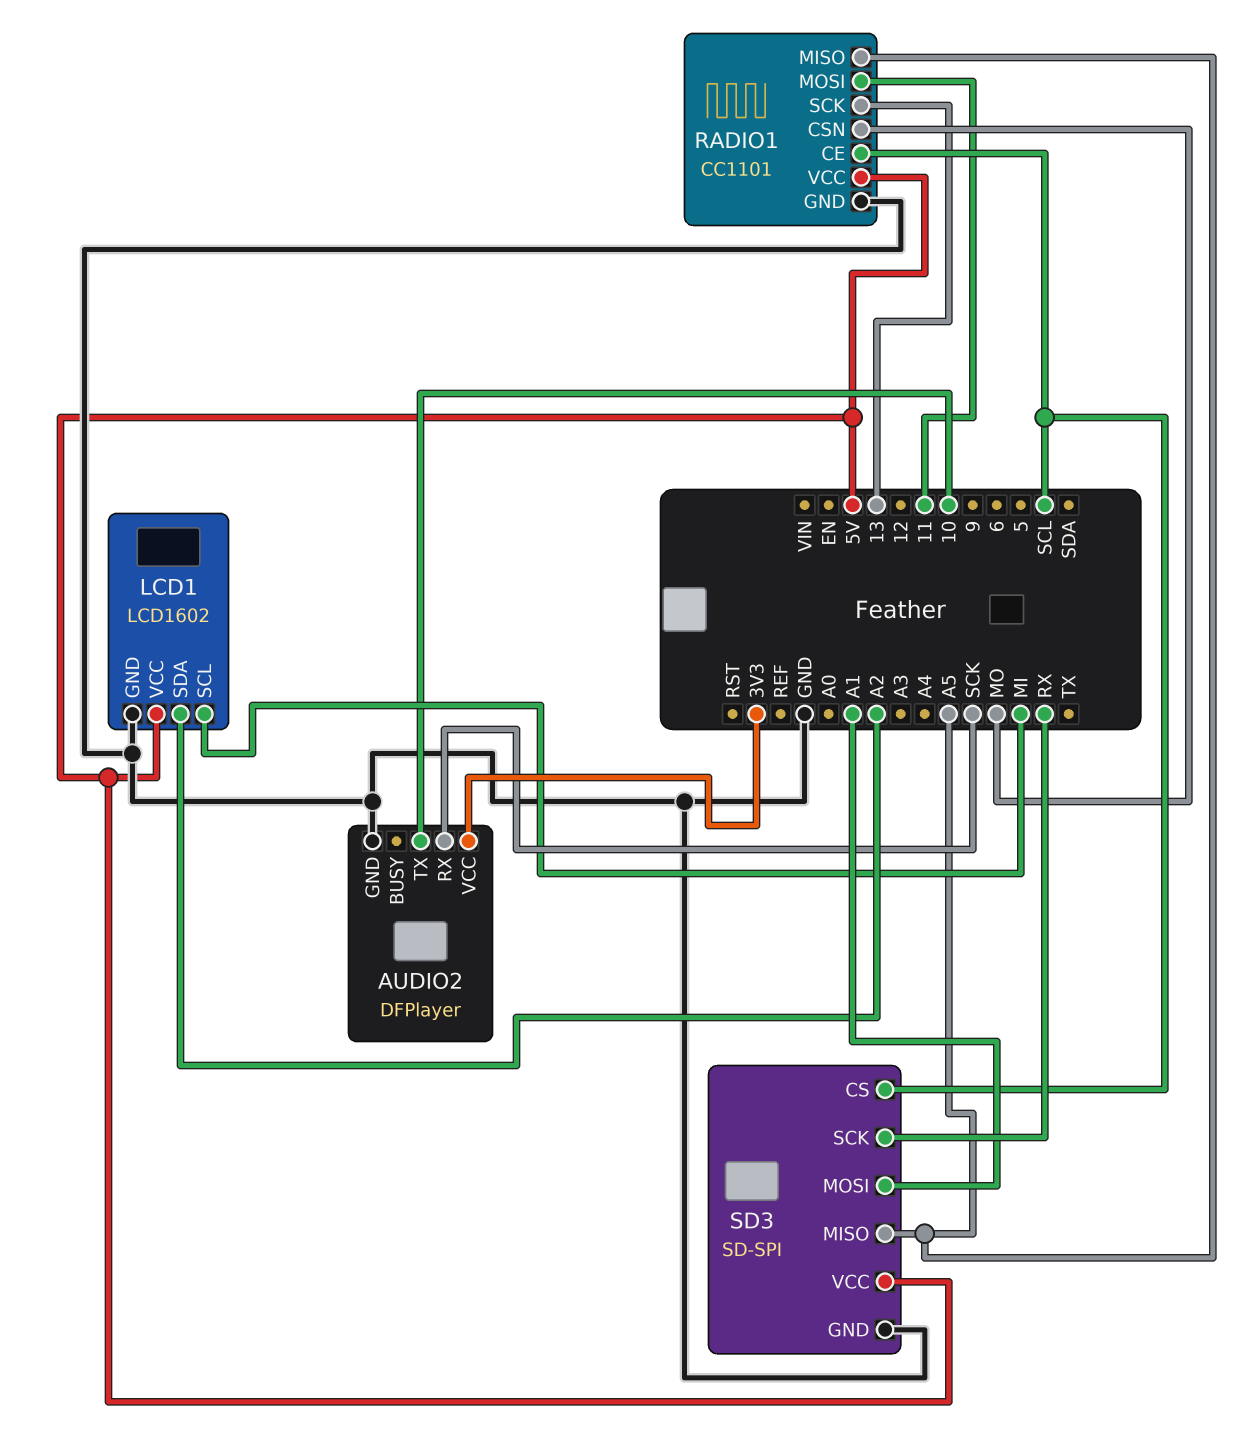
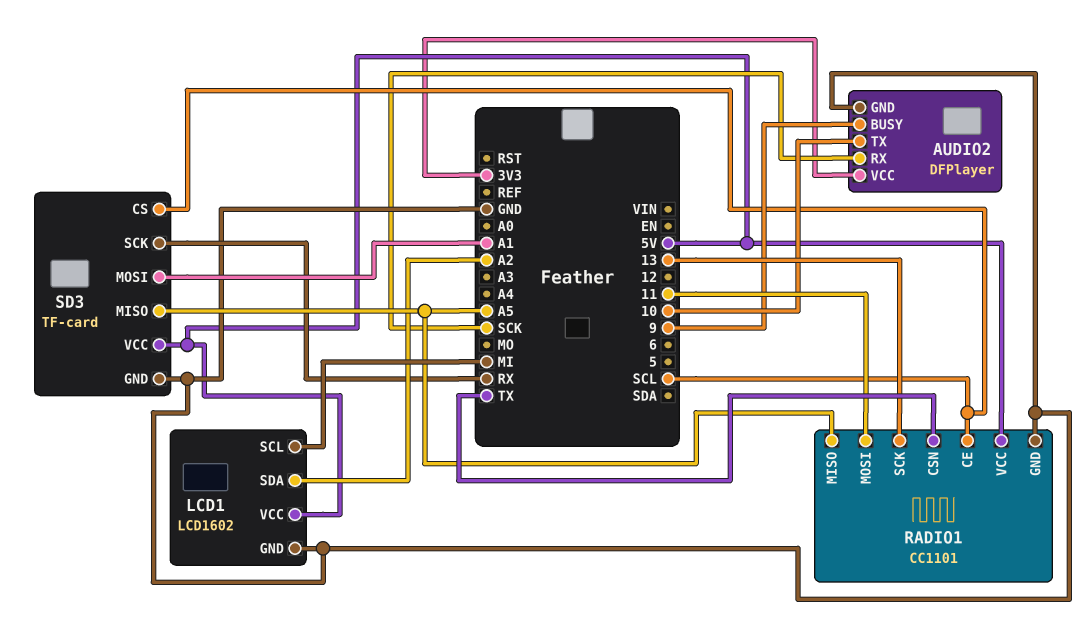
AUDIO2 pin BUSY: none -> 9
RADIO1 pin CSN: MO -> TX
SD3: SD-SPI -> TF-card

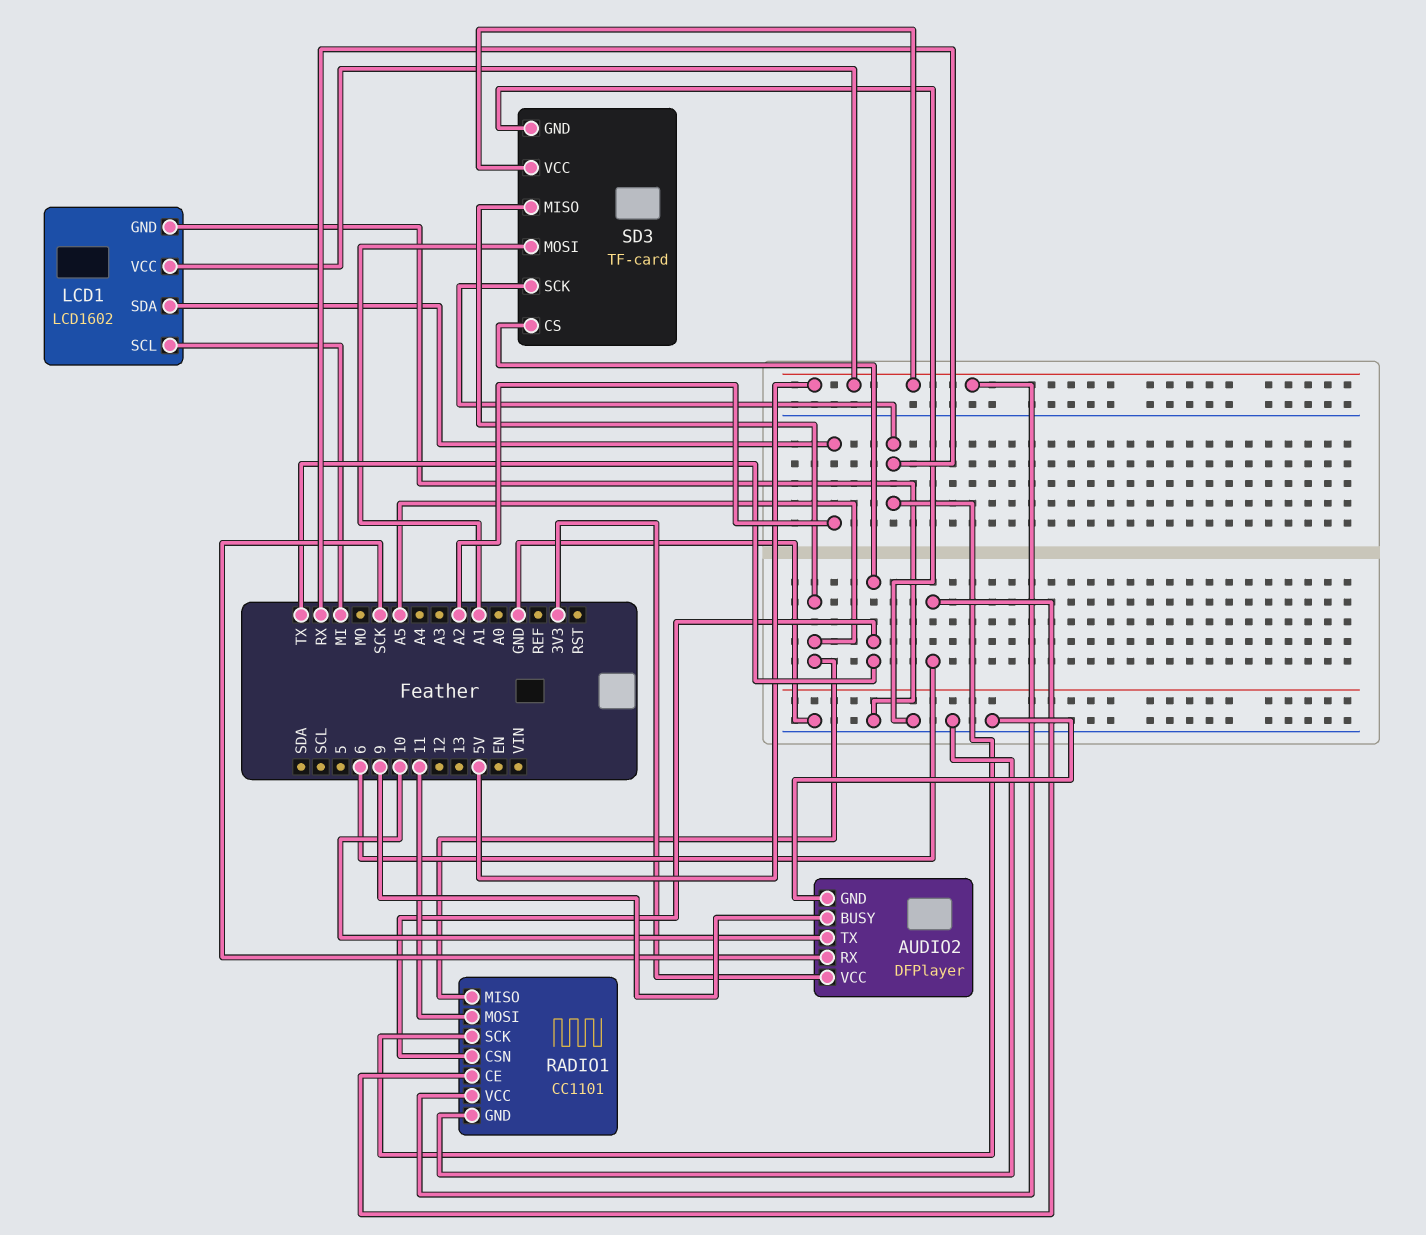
RADIO1 pin CE: SCL -> 6
RADIO1 pin SCK: 13 -> RX
SD3 pin CS: SCL -> TX

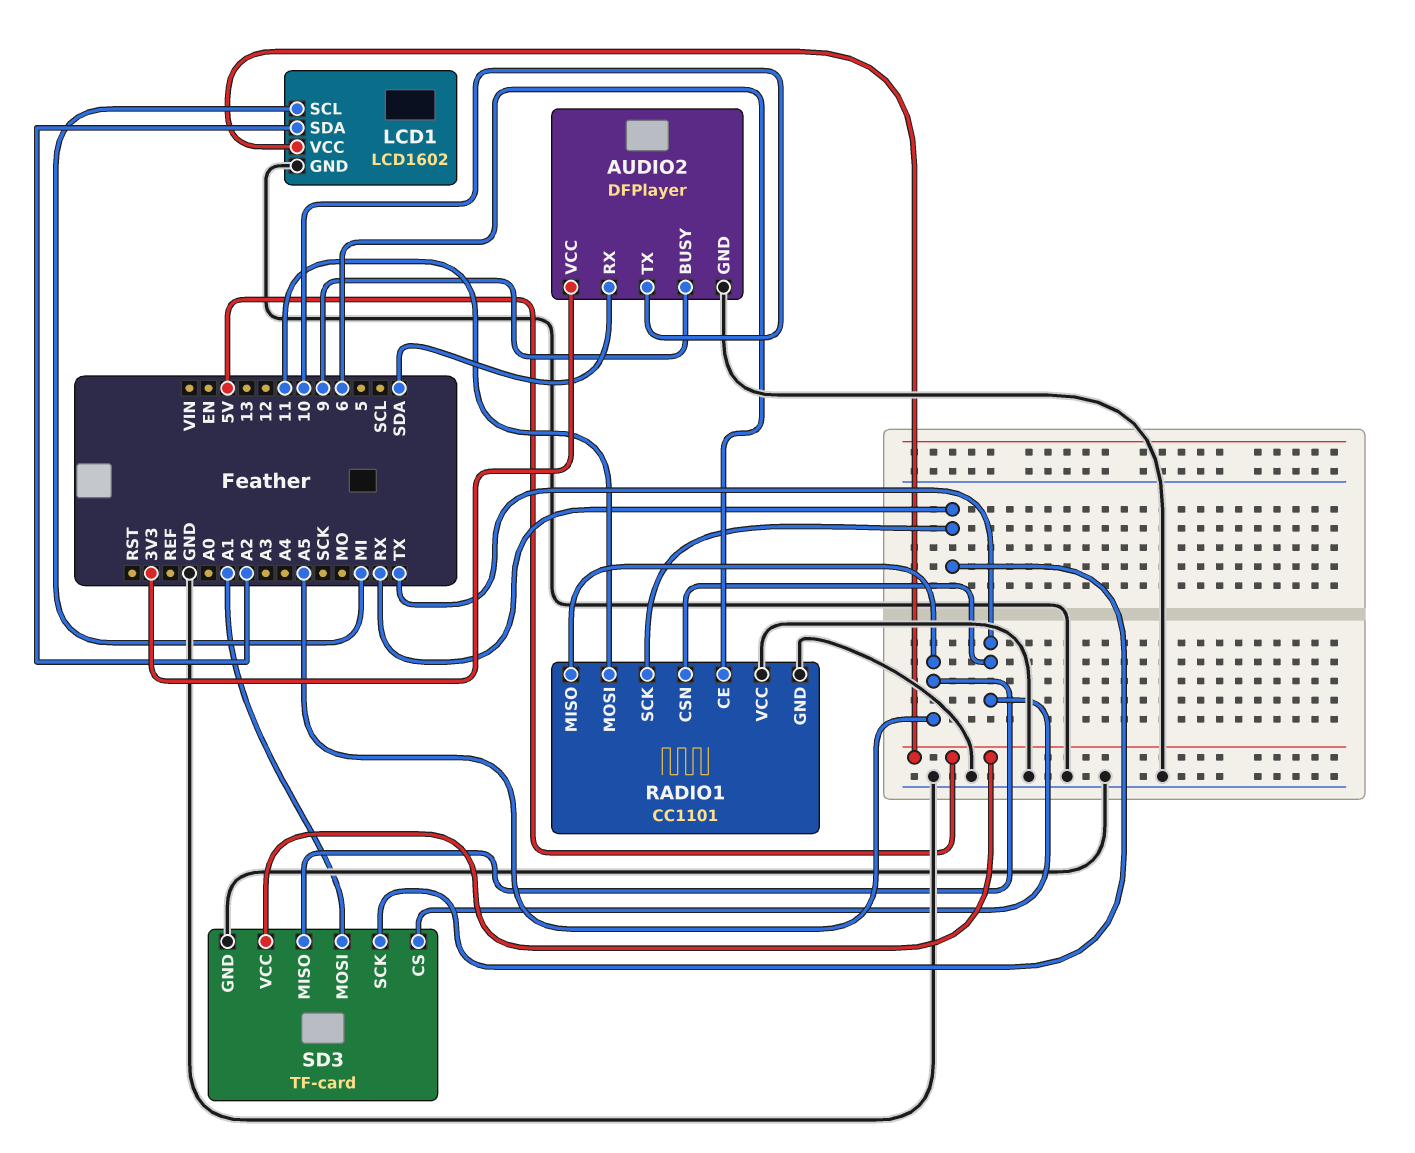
AUDIO2 pin RX: SCK -> SDA
RADIO1 pin VCC: 5V -> GND

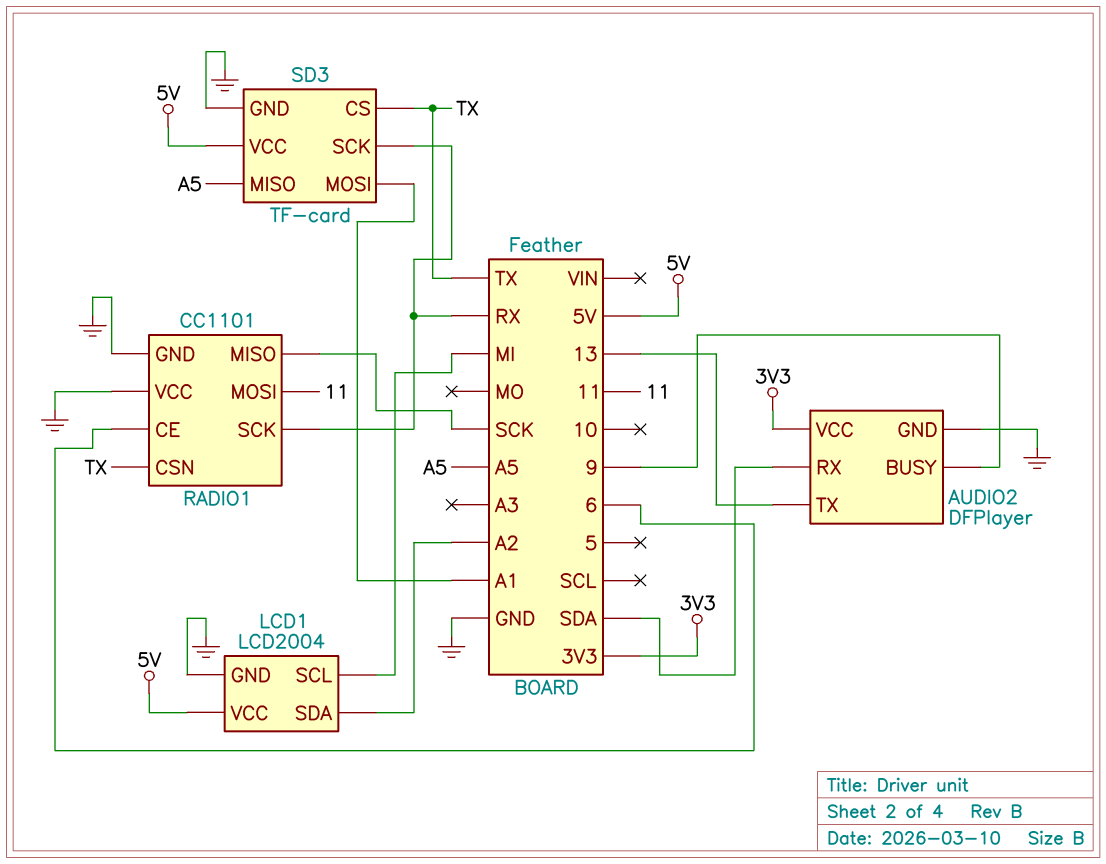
AUDIO2 pin TX: 10 -> 13
LCD1: LCD1602 -> LCD2004
RADIO1 pin MISO: A5 -> SCK

